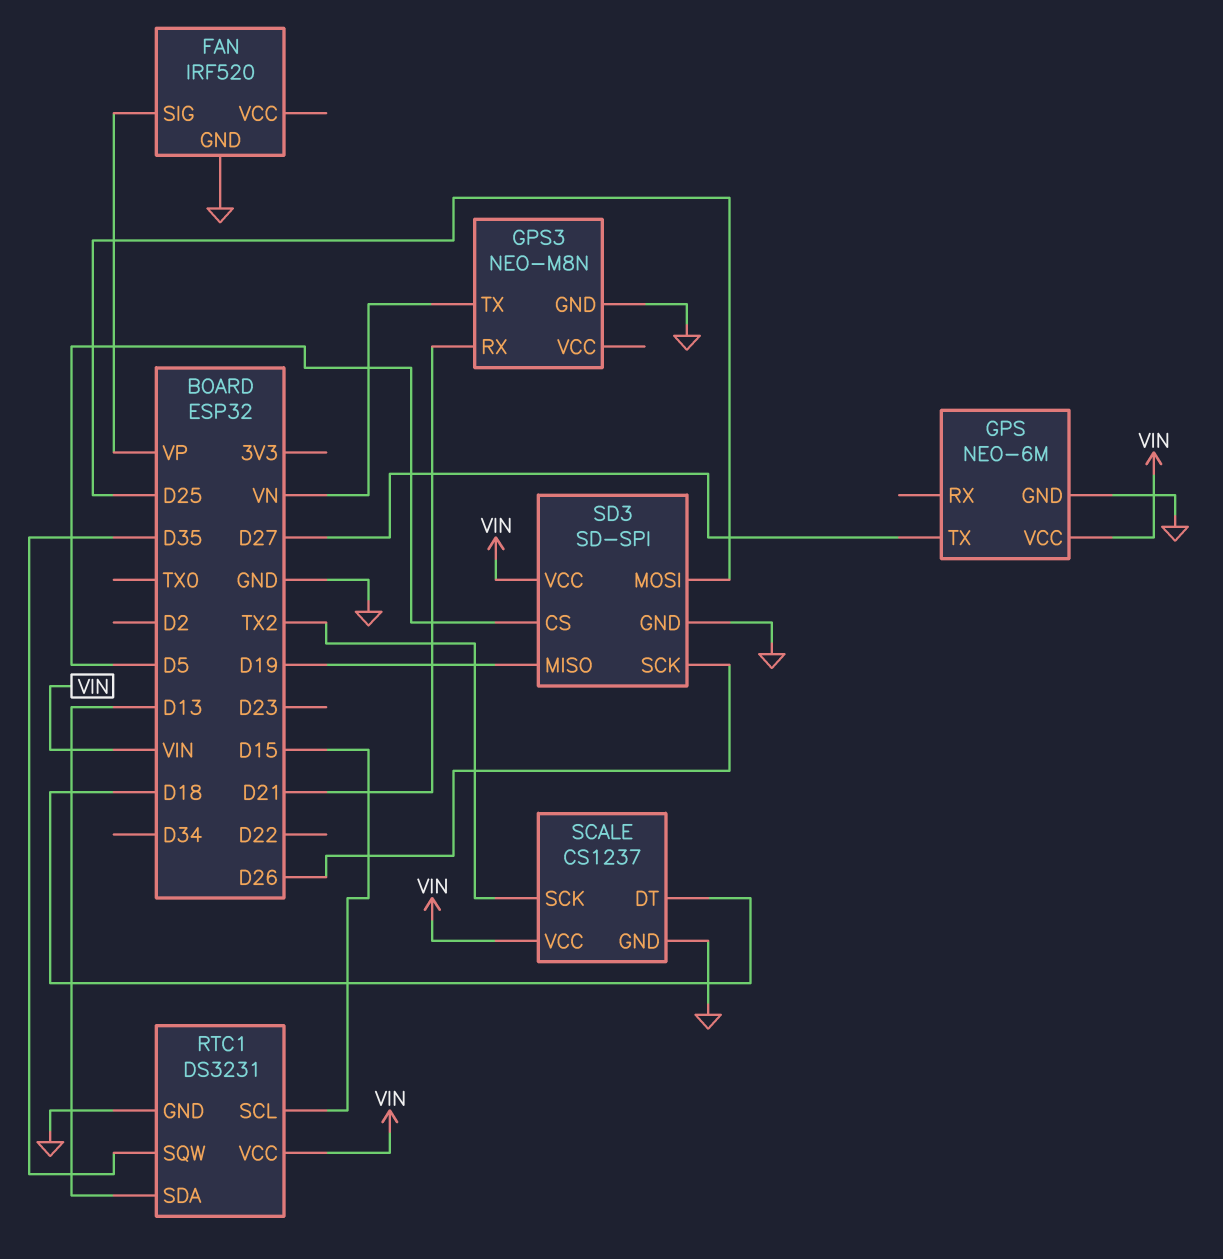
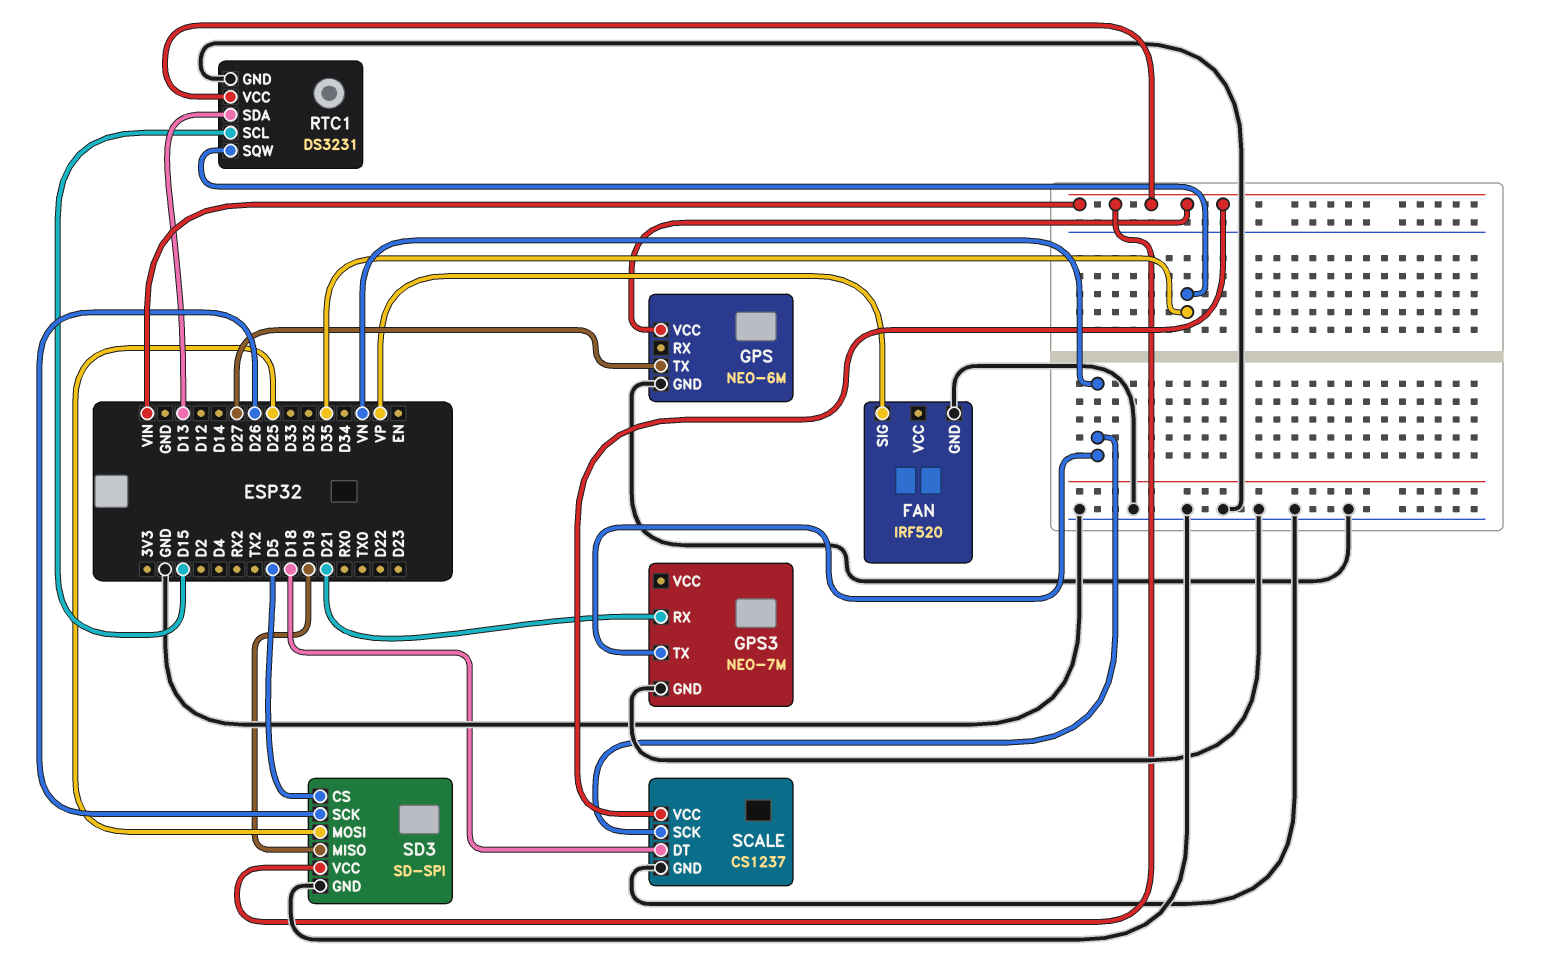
GPS3: NEO-M8N -> NEO-7M
SCALE pin SCK: TX2 -> VN

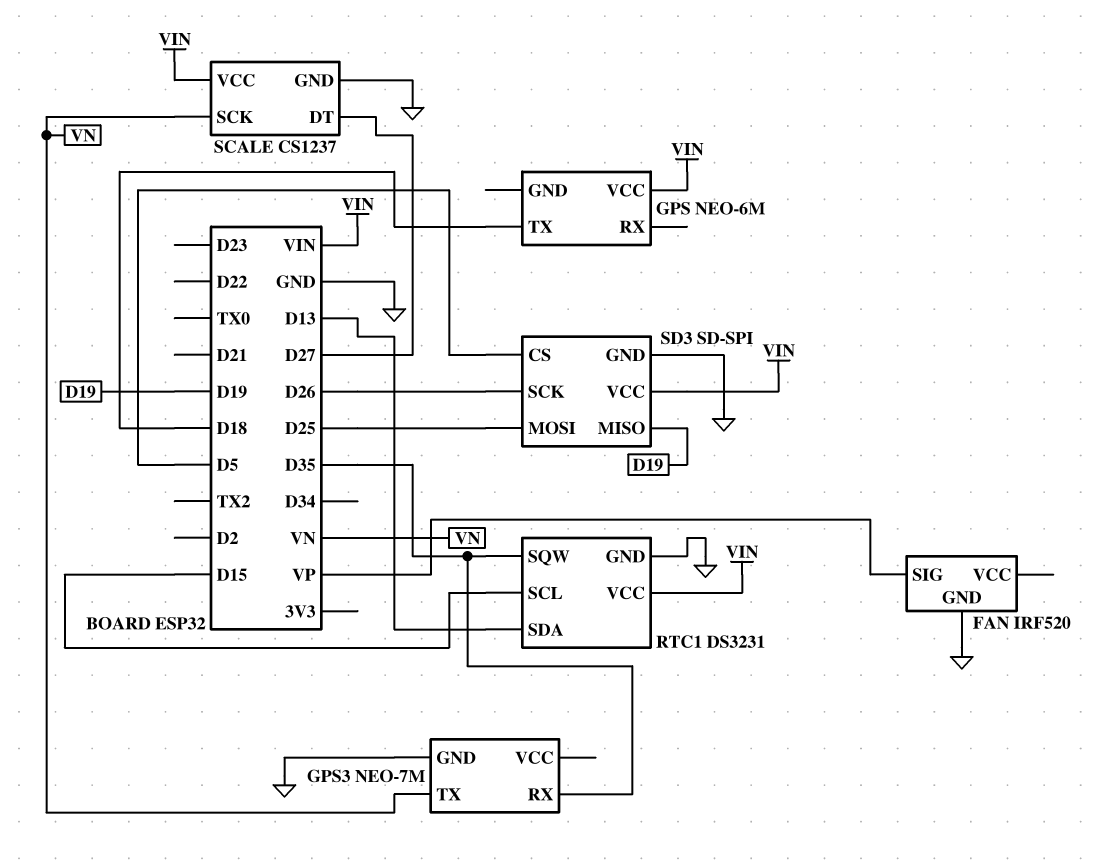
GPS pin GND: GND -> none
GPS pin TX: D27 -> D18
GPS3 pin RX: D21 -> D35
SCALE pin DT: D18 -> D27

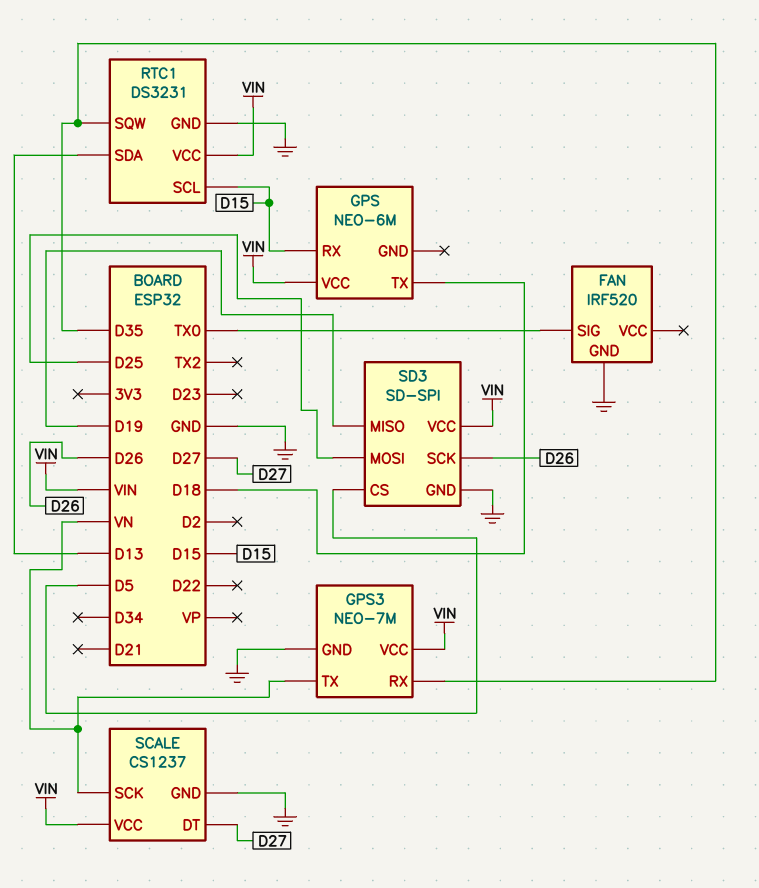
FAN pin SIG: VP -> TX0
GPS pin RX: none -> D15
GPS3 pin VCC: none -> VIN

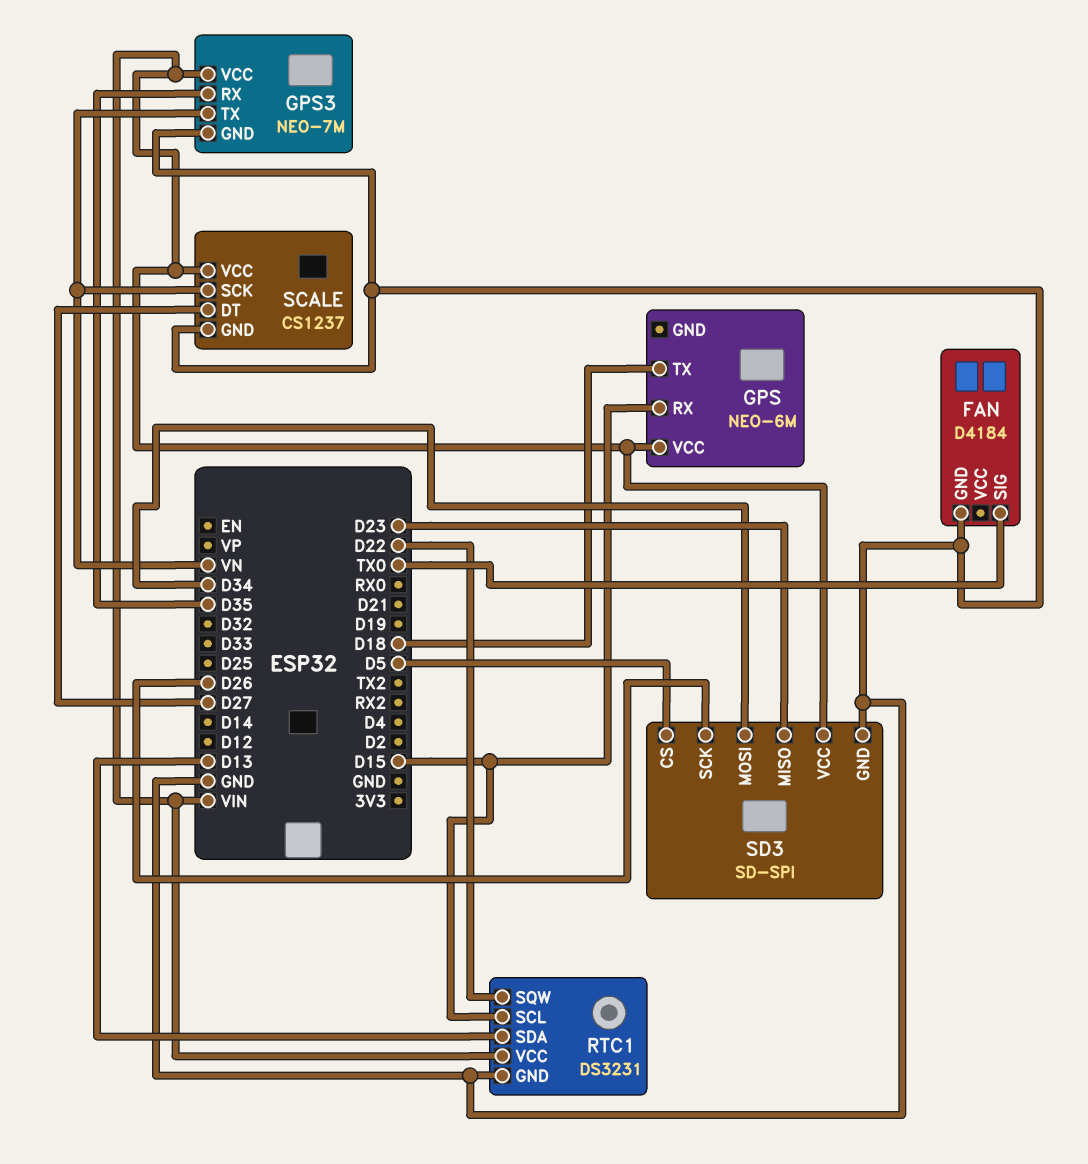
FAN: IRF520 -> D4184
RTC1 pin SQW: D35 -> D22
SD3 pin MISO: D19 -> D23
SD3 pin MOSI: D25 -> D34

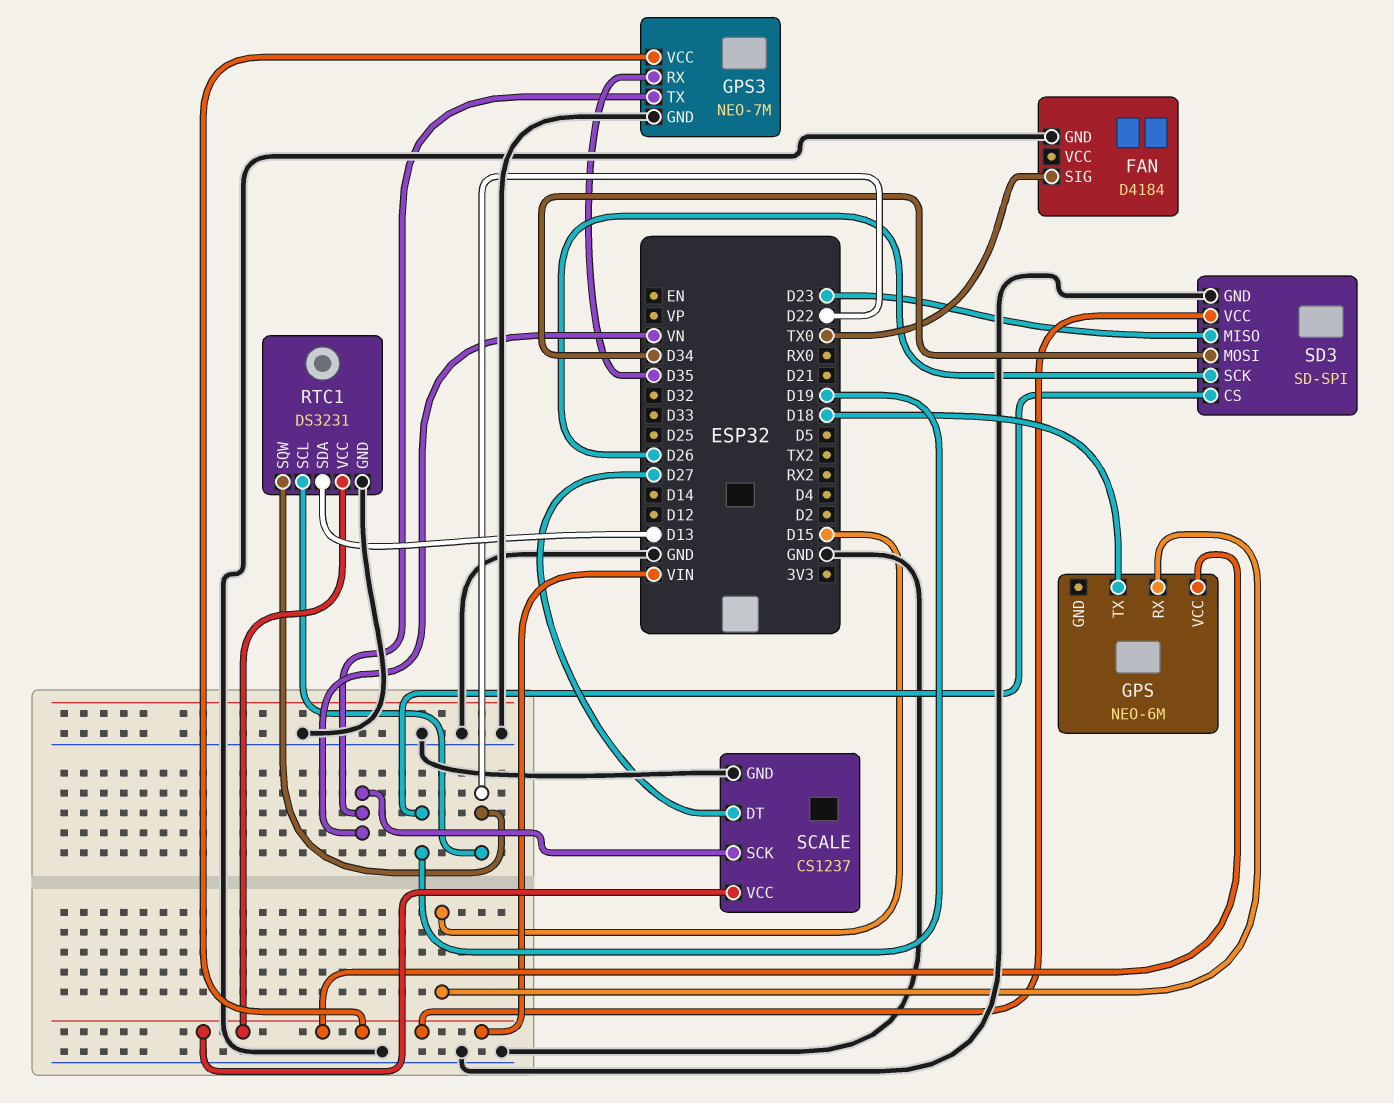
RTC1 pin SCL: D15 -> D22
SD3 pin CS: D5 -> D19

